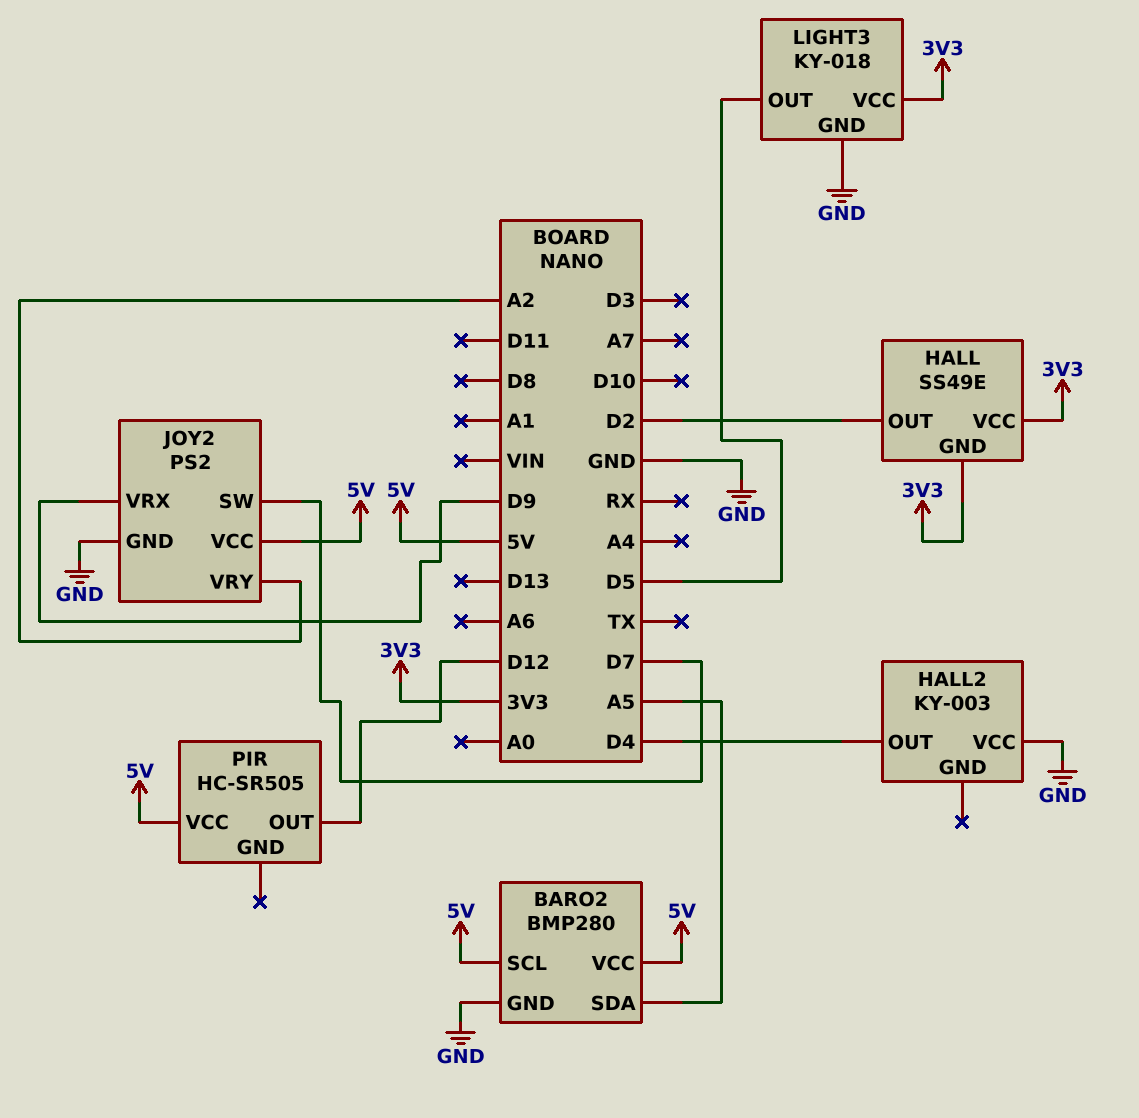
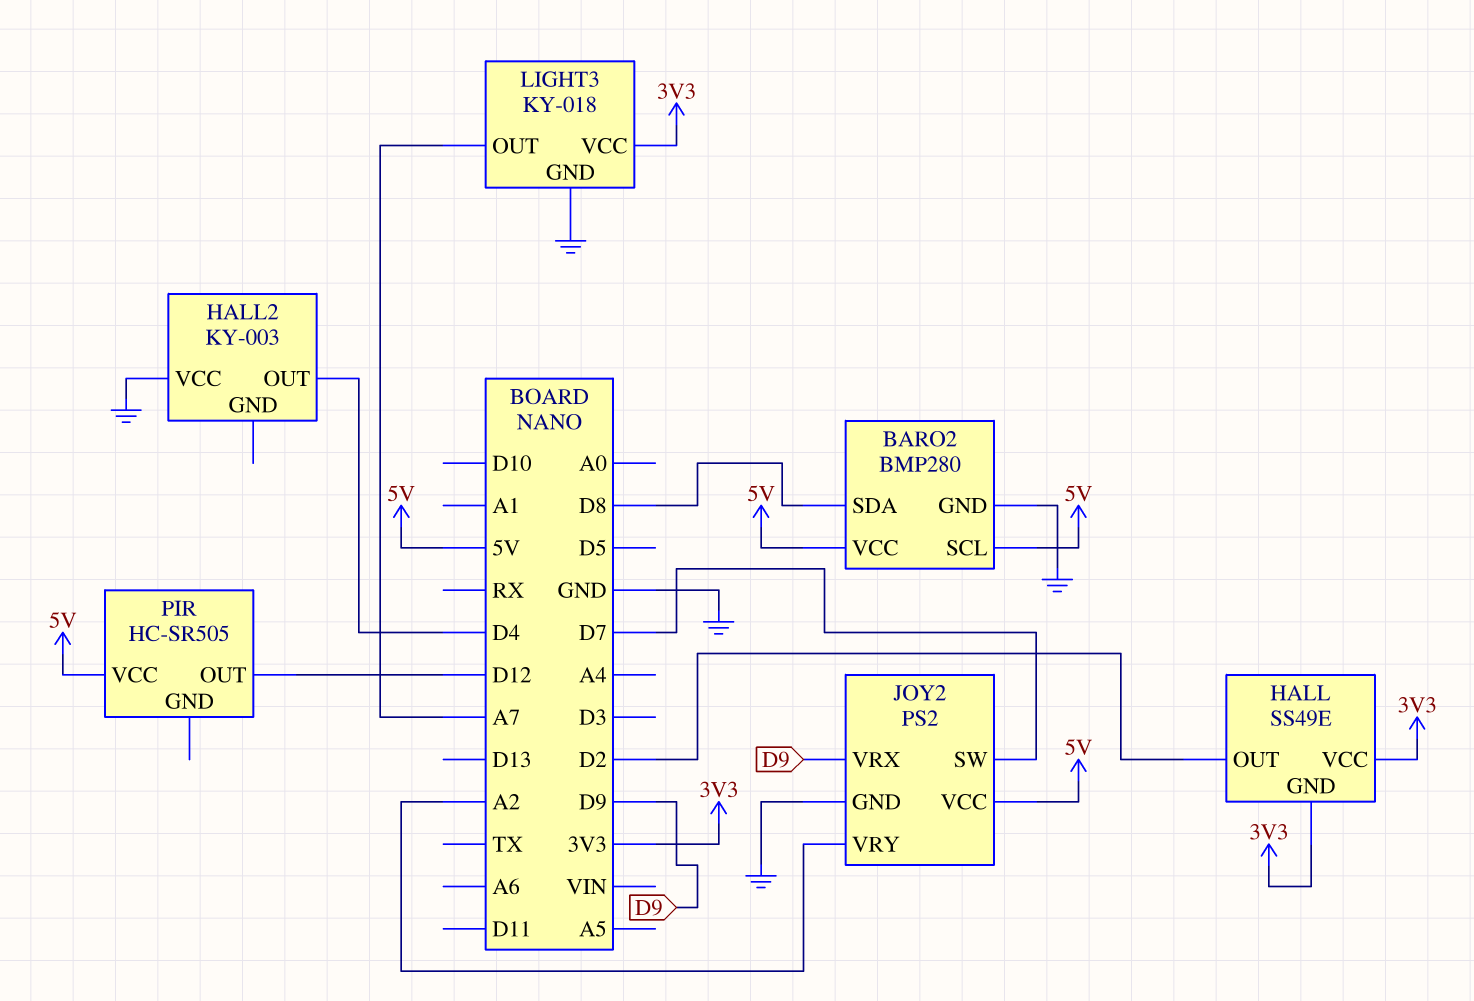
BARO2 pin SDA: A5 -> D8
LIGHT3 pin OUT: D5 -> A7

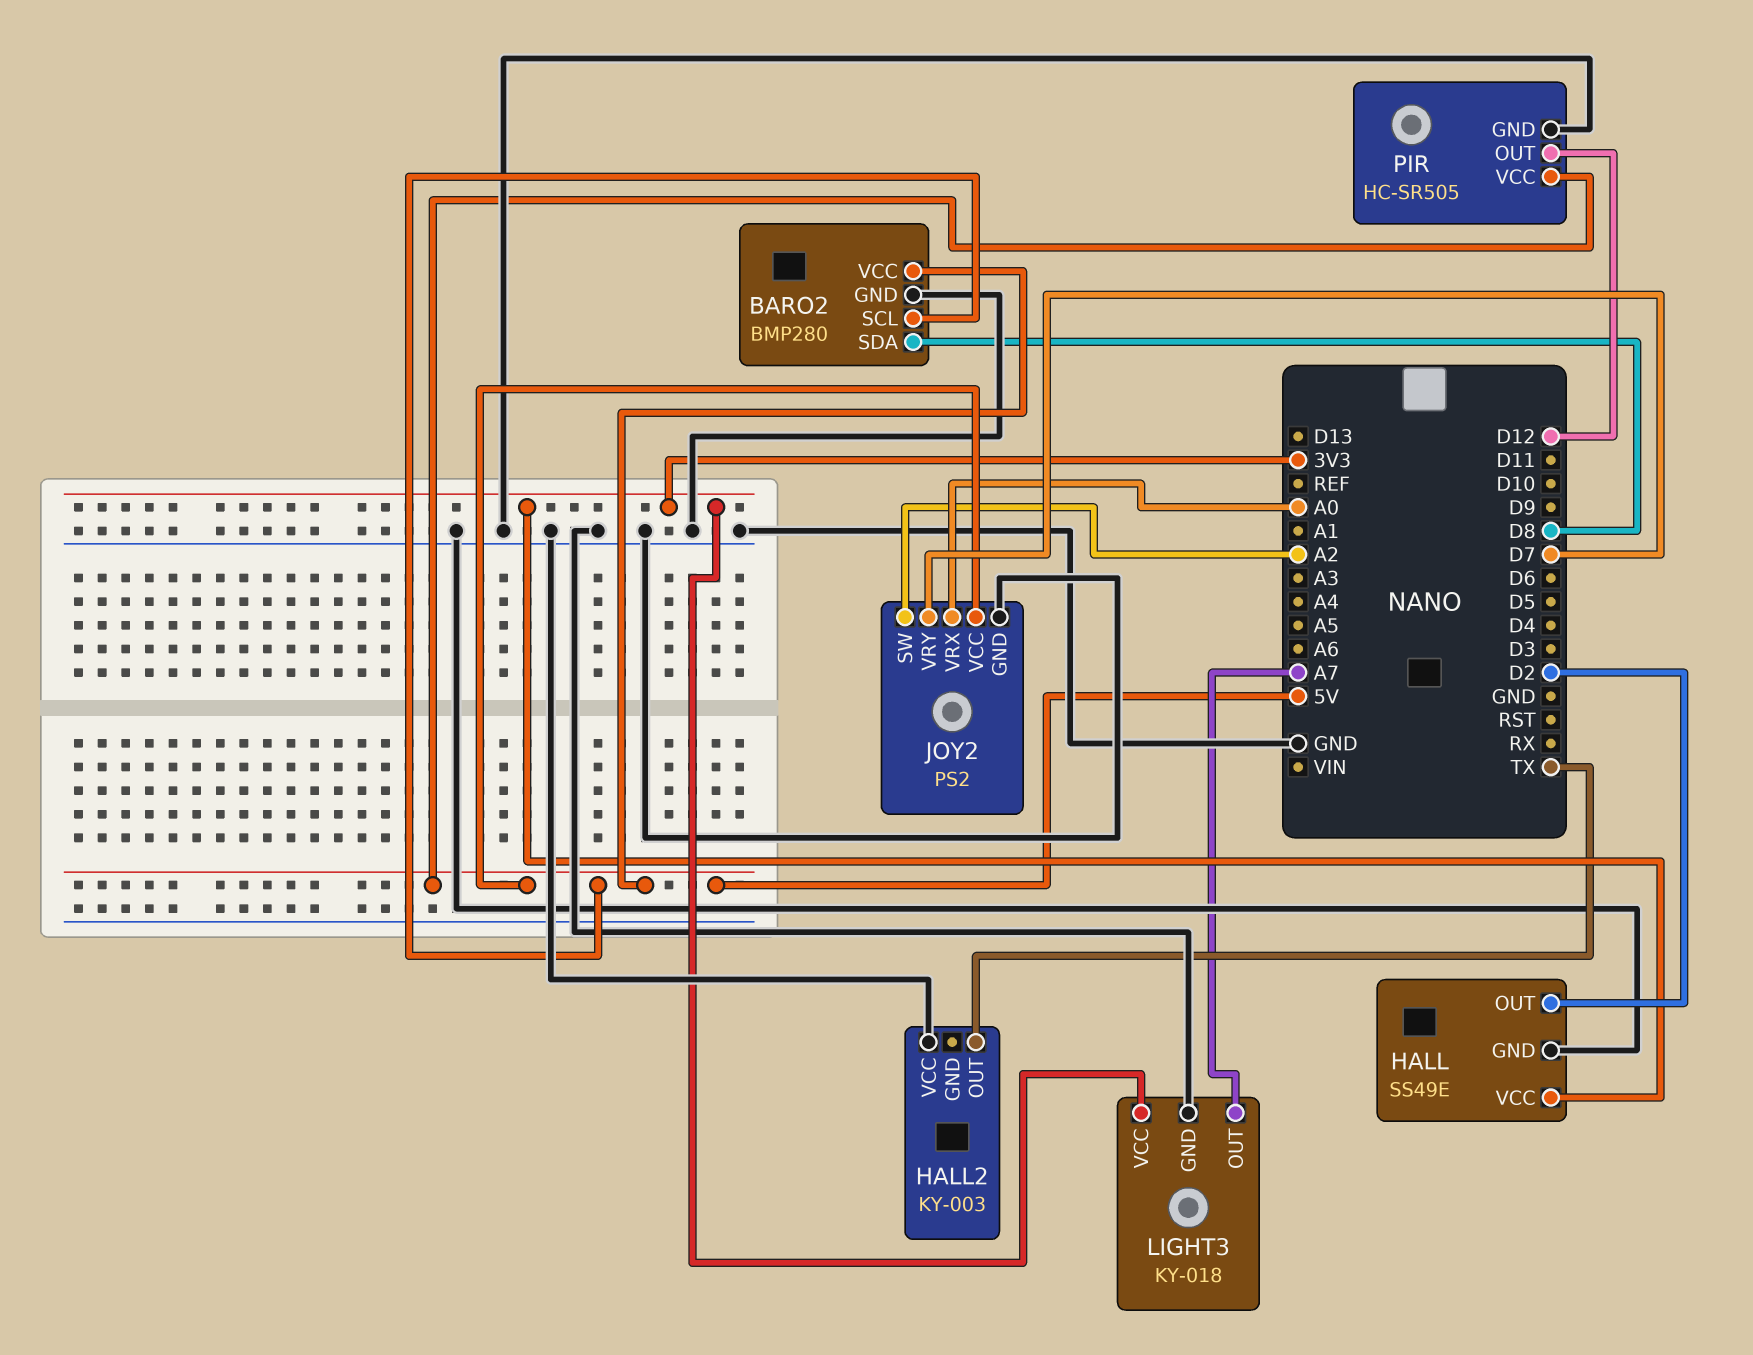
HALL pin GND: 3V3 -> GND
HALL2 pin OUT: D4 -> TX
JOY2 pin SW: D7 -> A2
JOY2 pin VRX: D9 -> A0
JOY2 pin VRY: A2 -> D7
PIR pin GND: none -> GND

